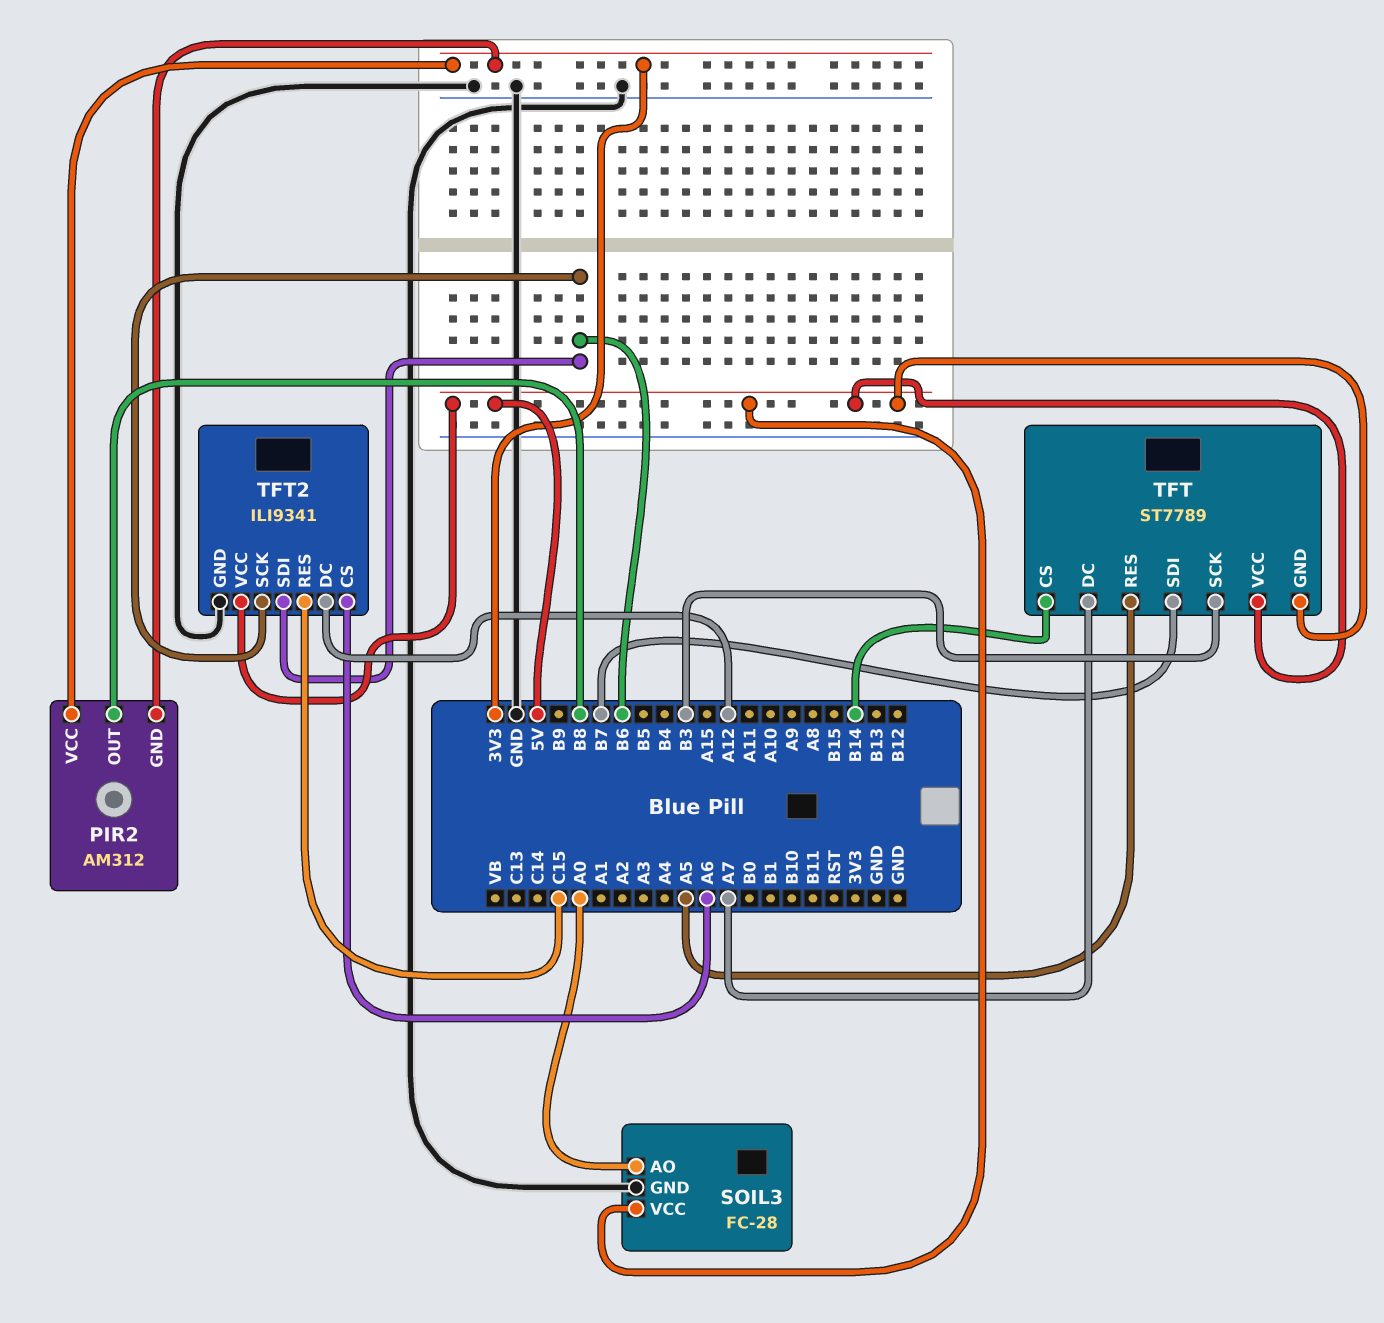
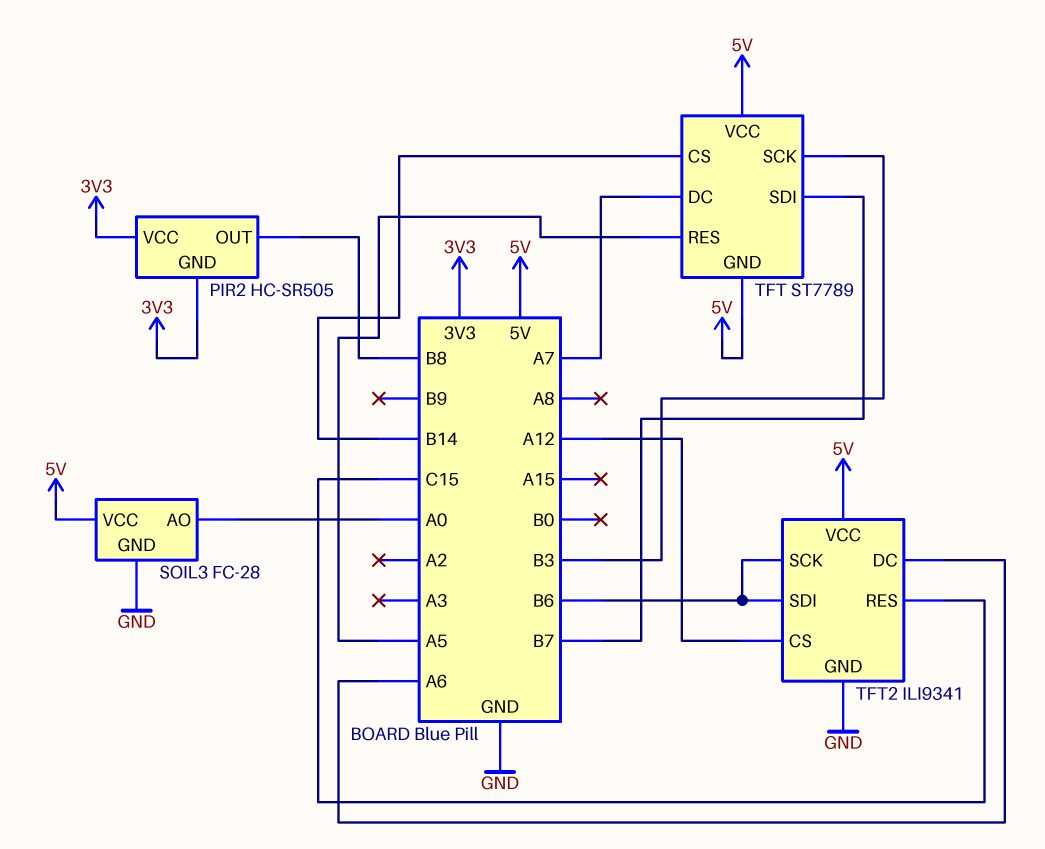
PIR2: AM312 -> HC-SR505
TFT2 pin CS: A6 -> A12
TFT2 pin DC: A12 -> A6

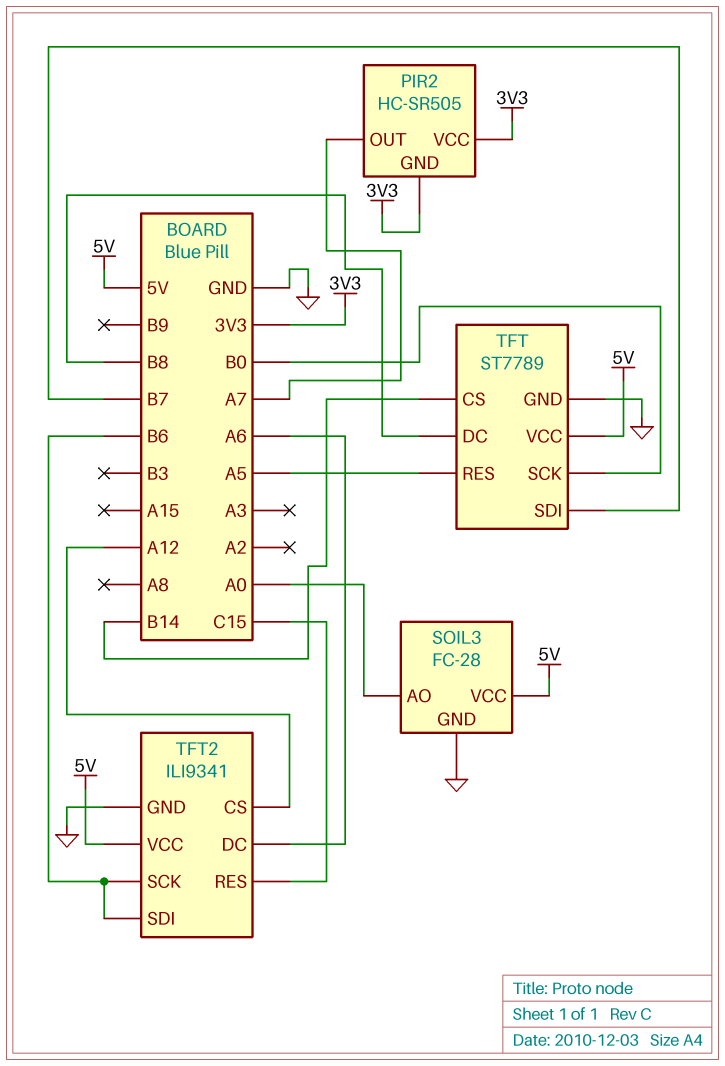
PIR2 pin OUT: B8 -> A7
TFT pin DC: A7 -> B8
TFT pin GND: 5V -> GND
TFT pin SCK: B3 -> B0

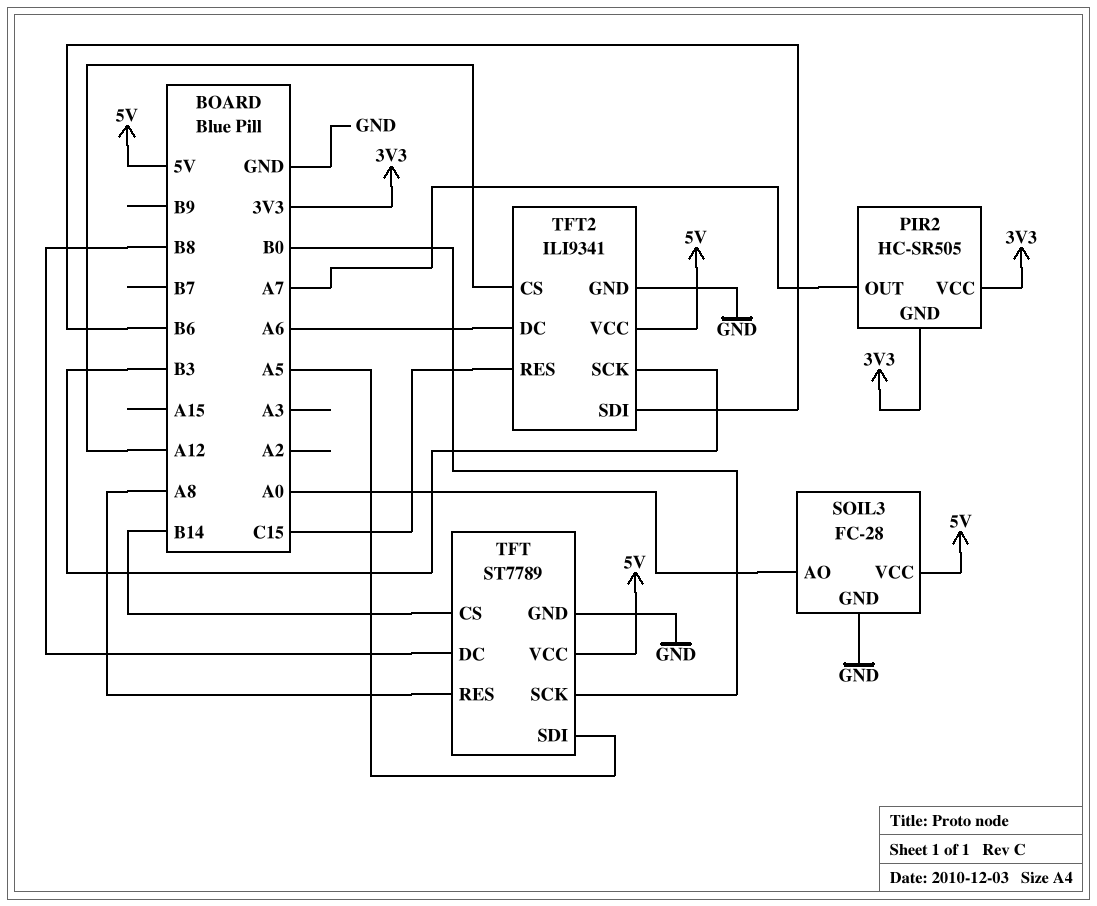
TFT pin RES: A5 -> A8
TFT pin SDI: B7 -> A5
TFT2 pin SCK: B6 -> B3

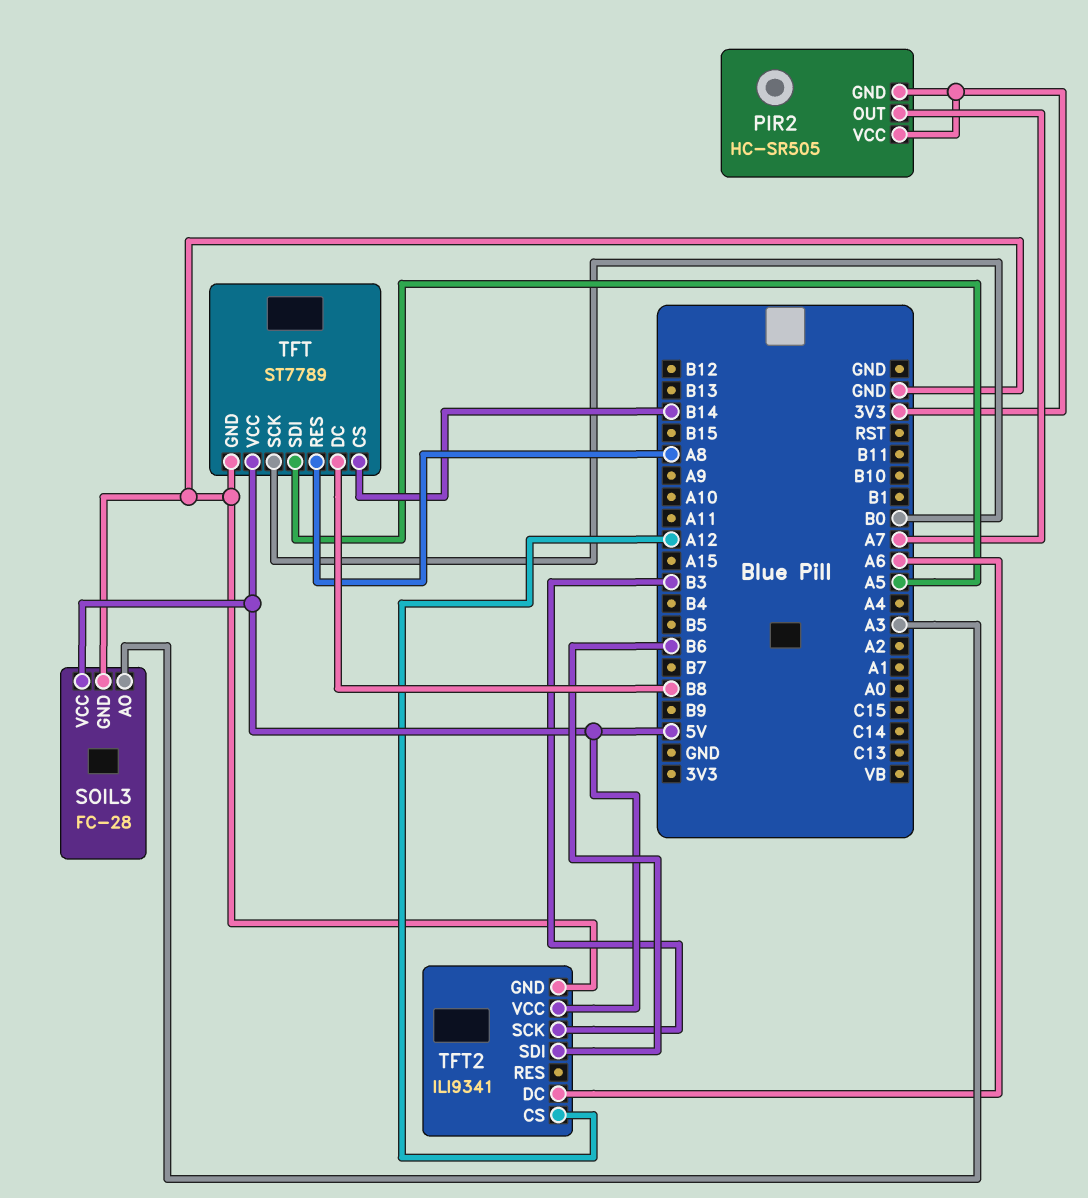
SOIL3 pin AO: A0 -> A3
TFT2 pin RES: C15 -> none

